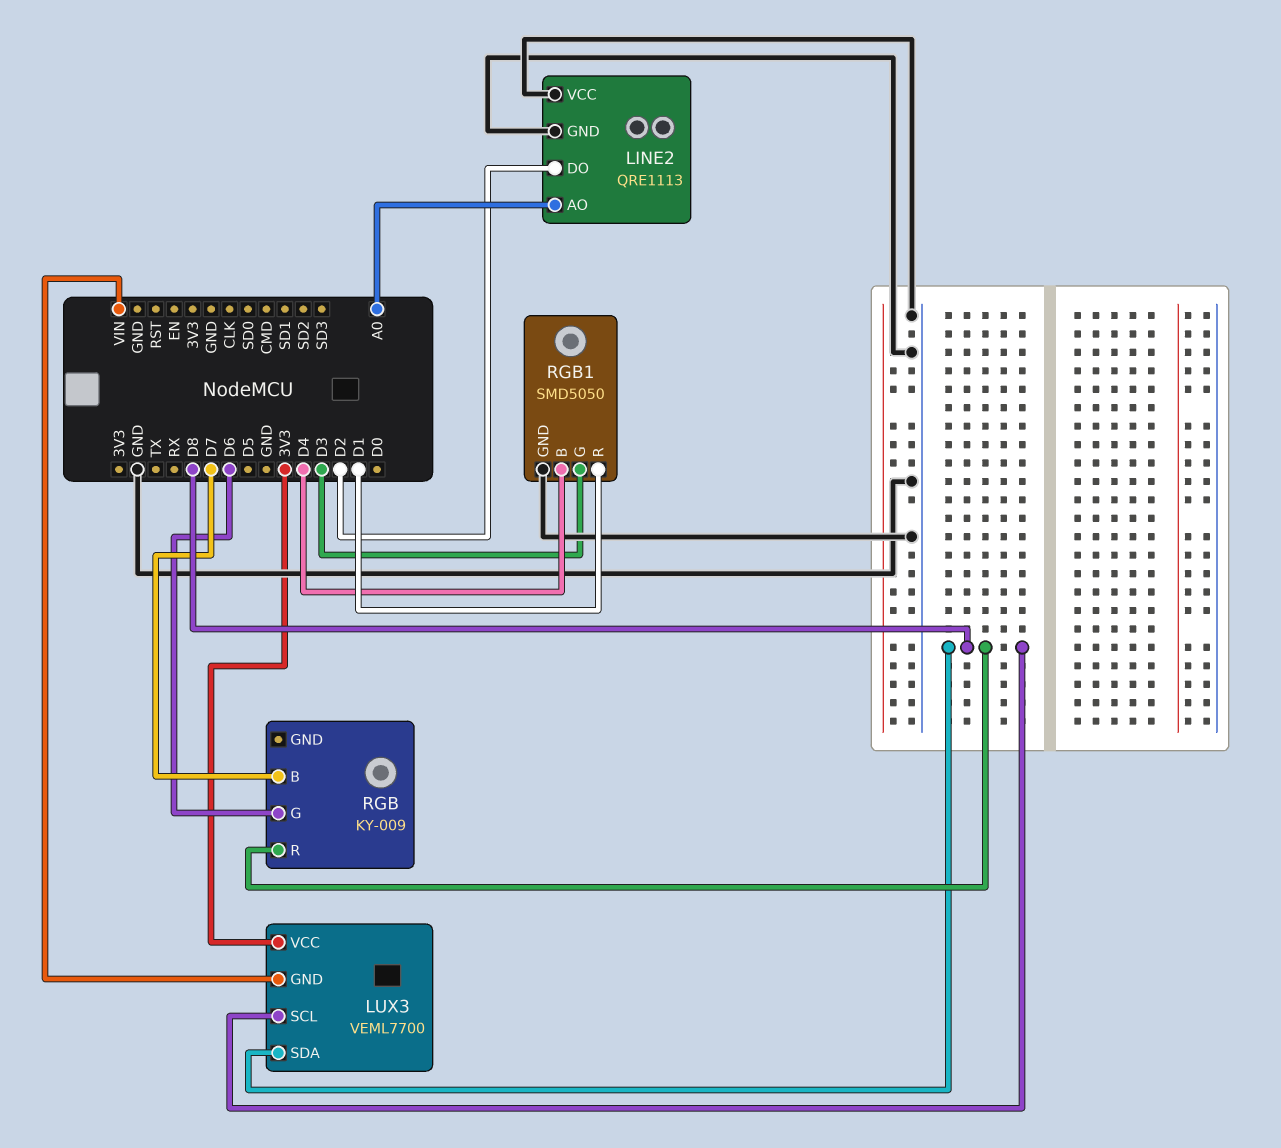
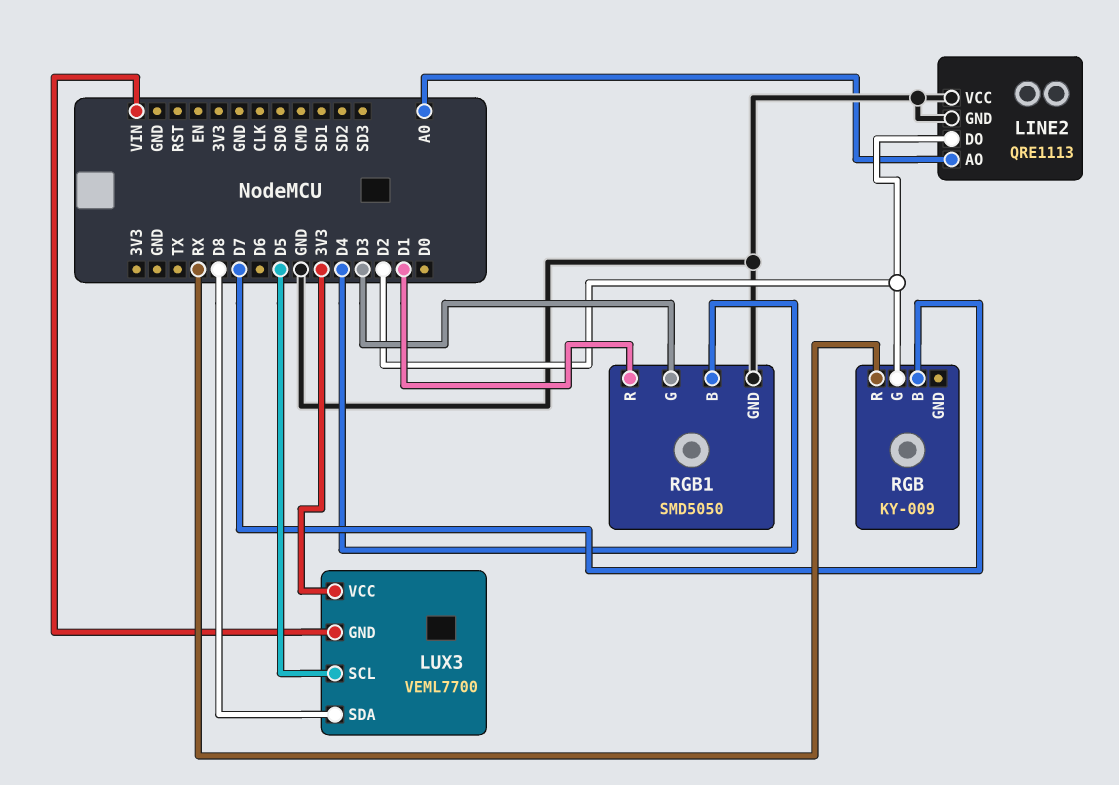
LUX3 pin SCL: D8 -> D5
RGB pin G: D6 -> D2
RGB pin R: D8 -> RX

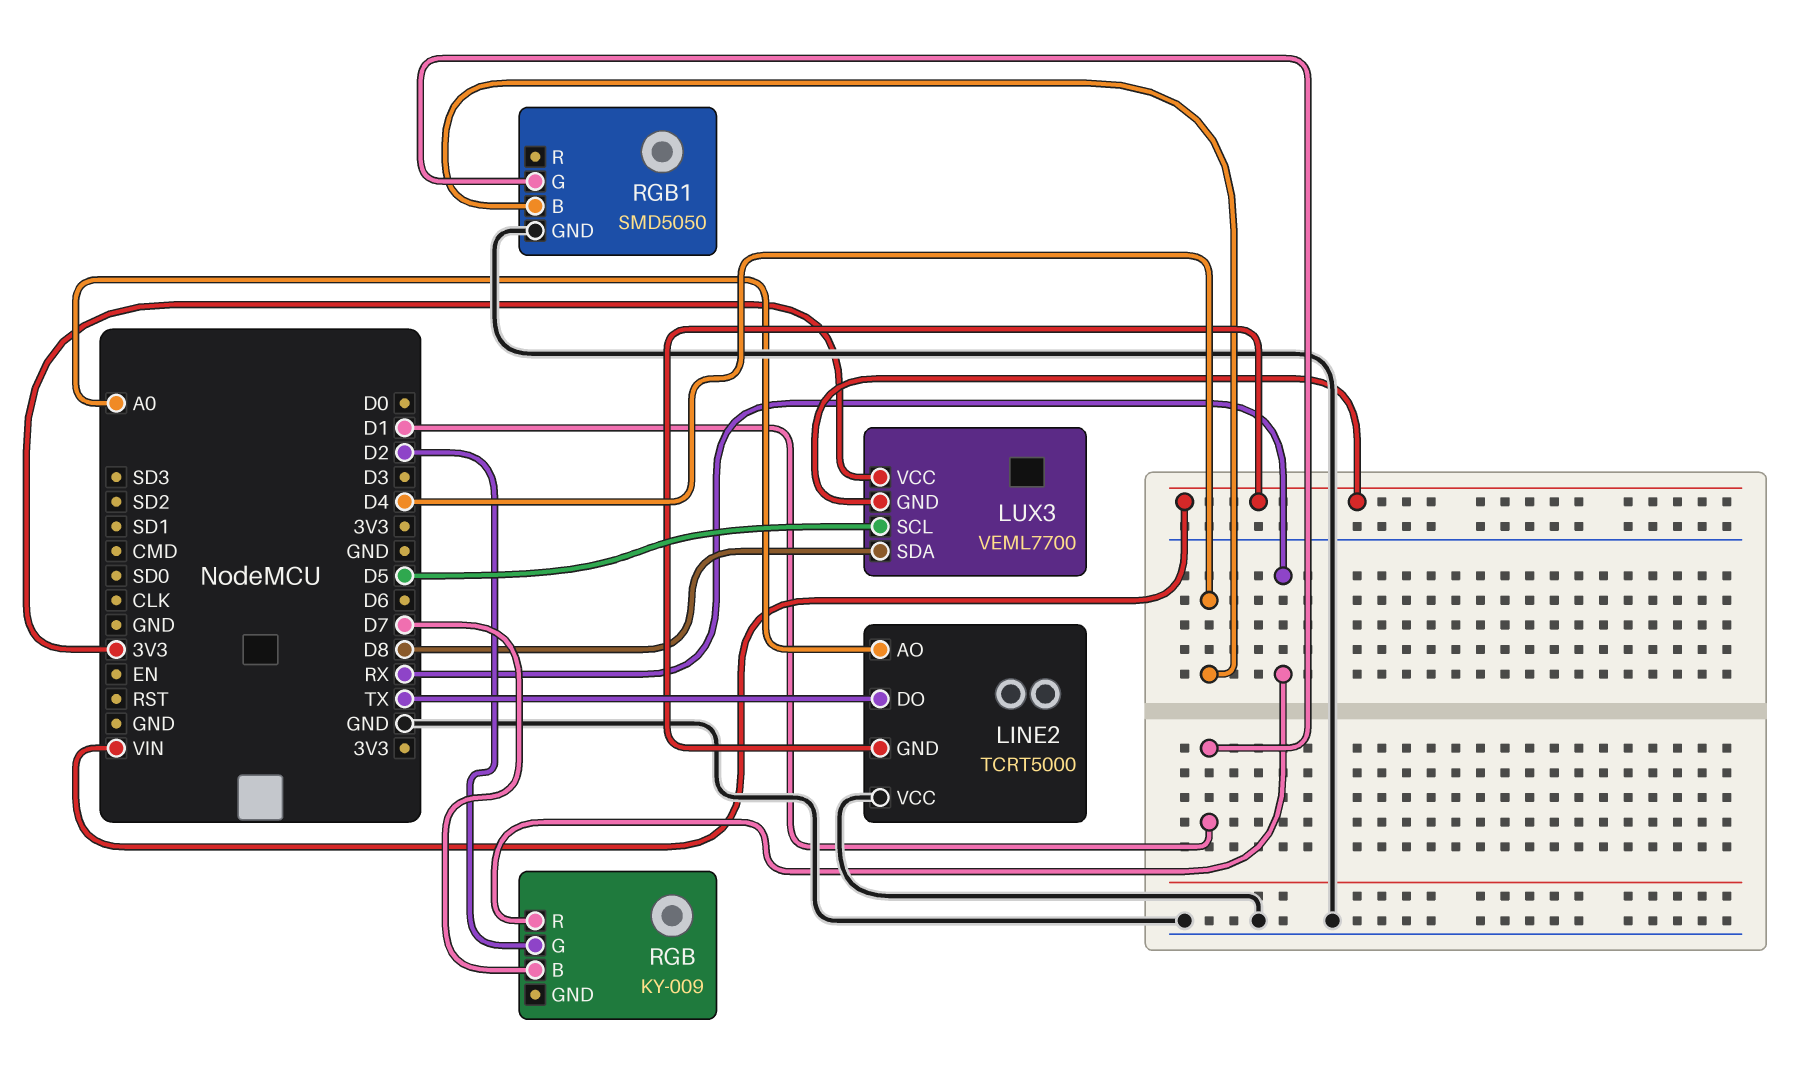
LINE2: QRE1113 -> TCRT5000
LINE2 pin DO: D2 -> TX
LINE2 pin GND: GND -> VIN
RGB1 pin G: D3 -> D1
RGB1 pin R: D1 -> none

